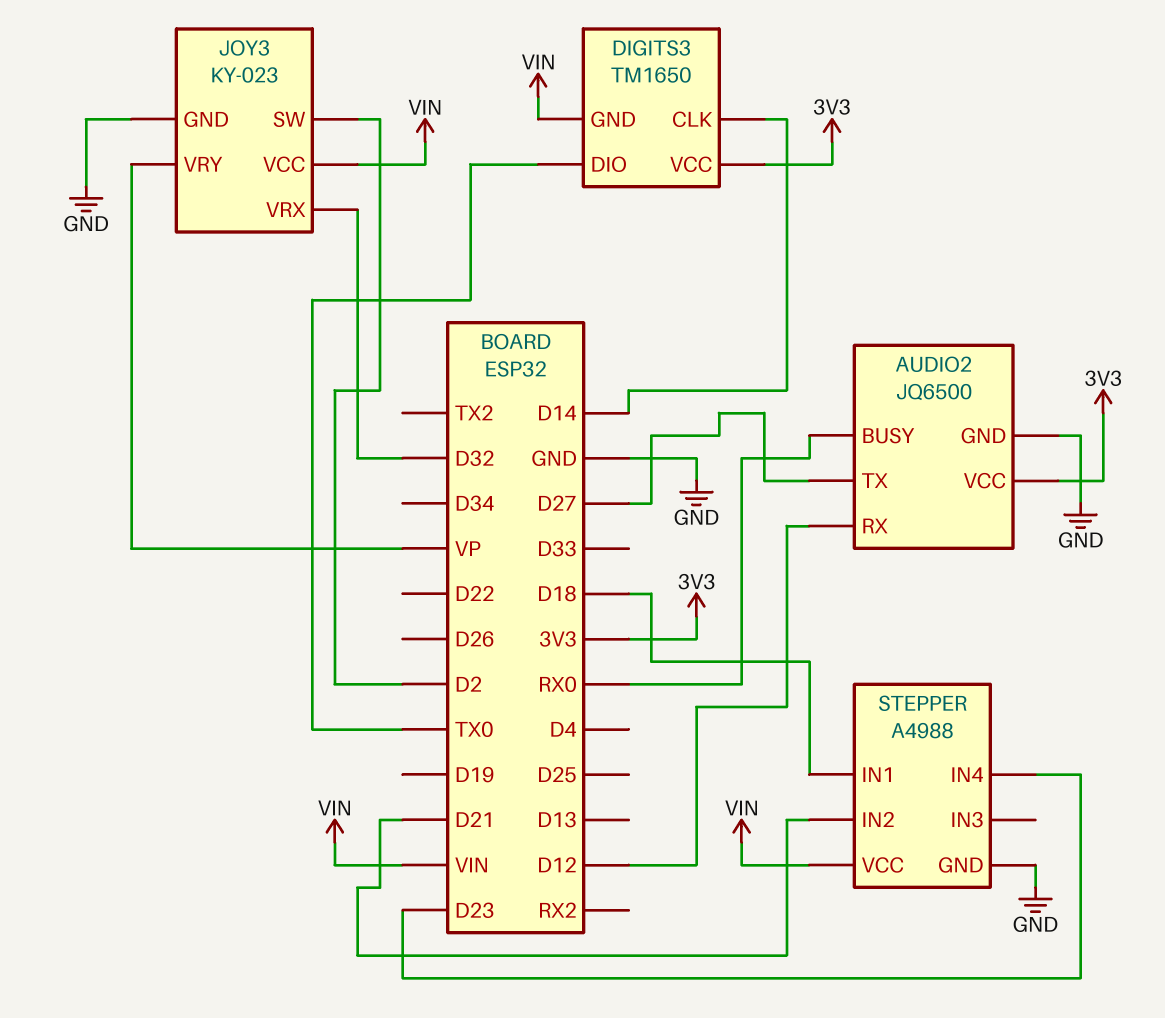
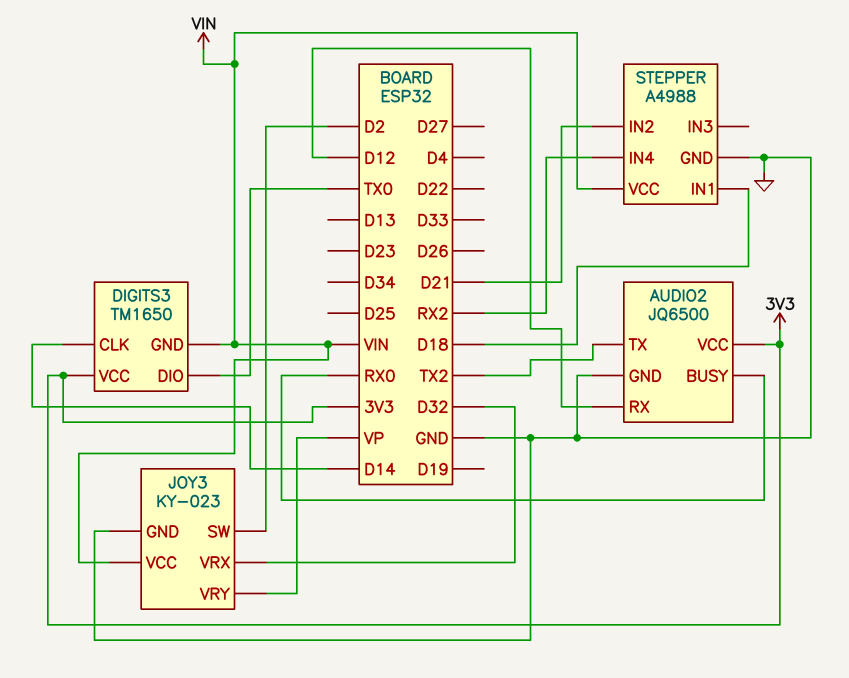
AUDIO2 pin TX: D27 -> TX2
STEPPER pin IN4: D23 -> RX2

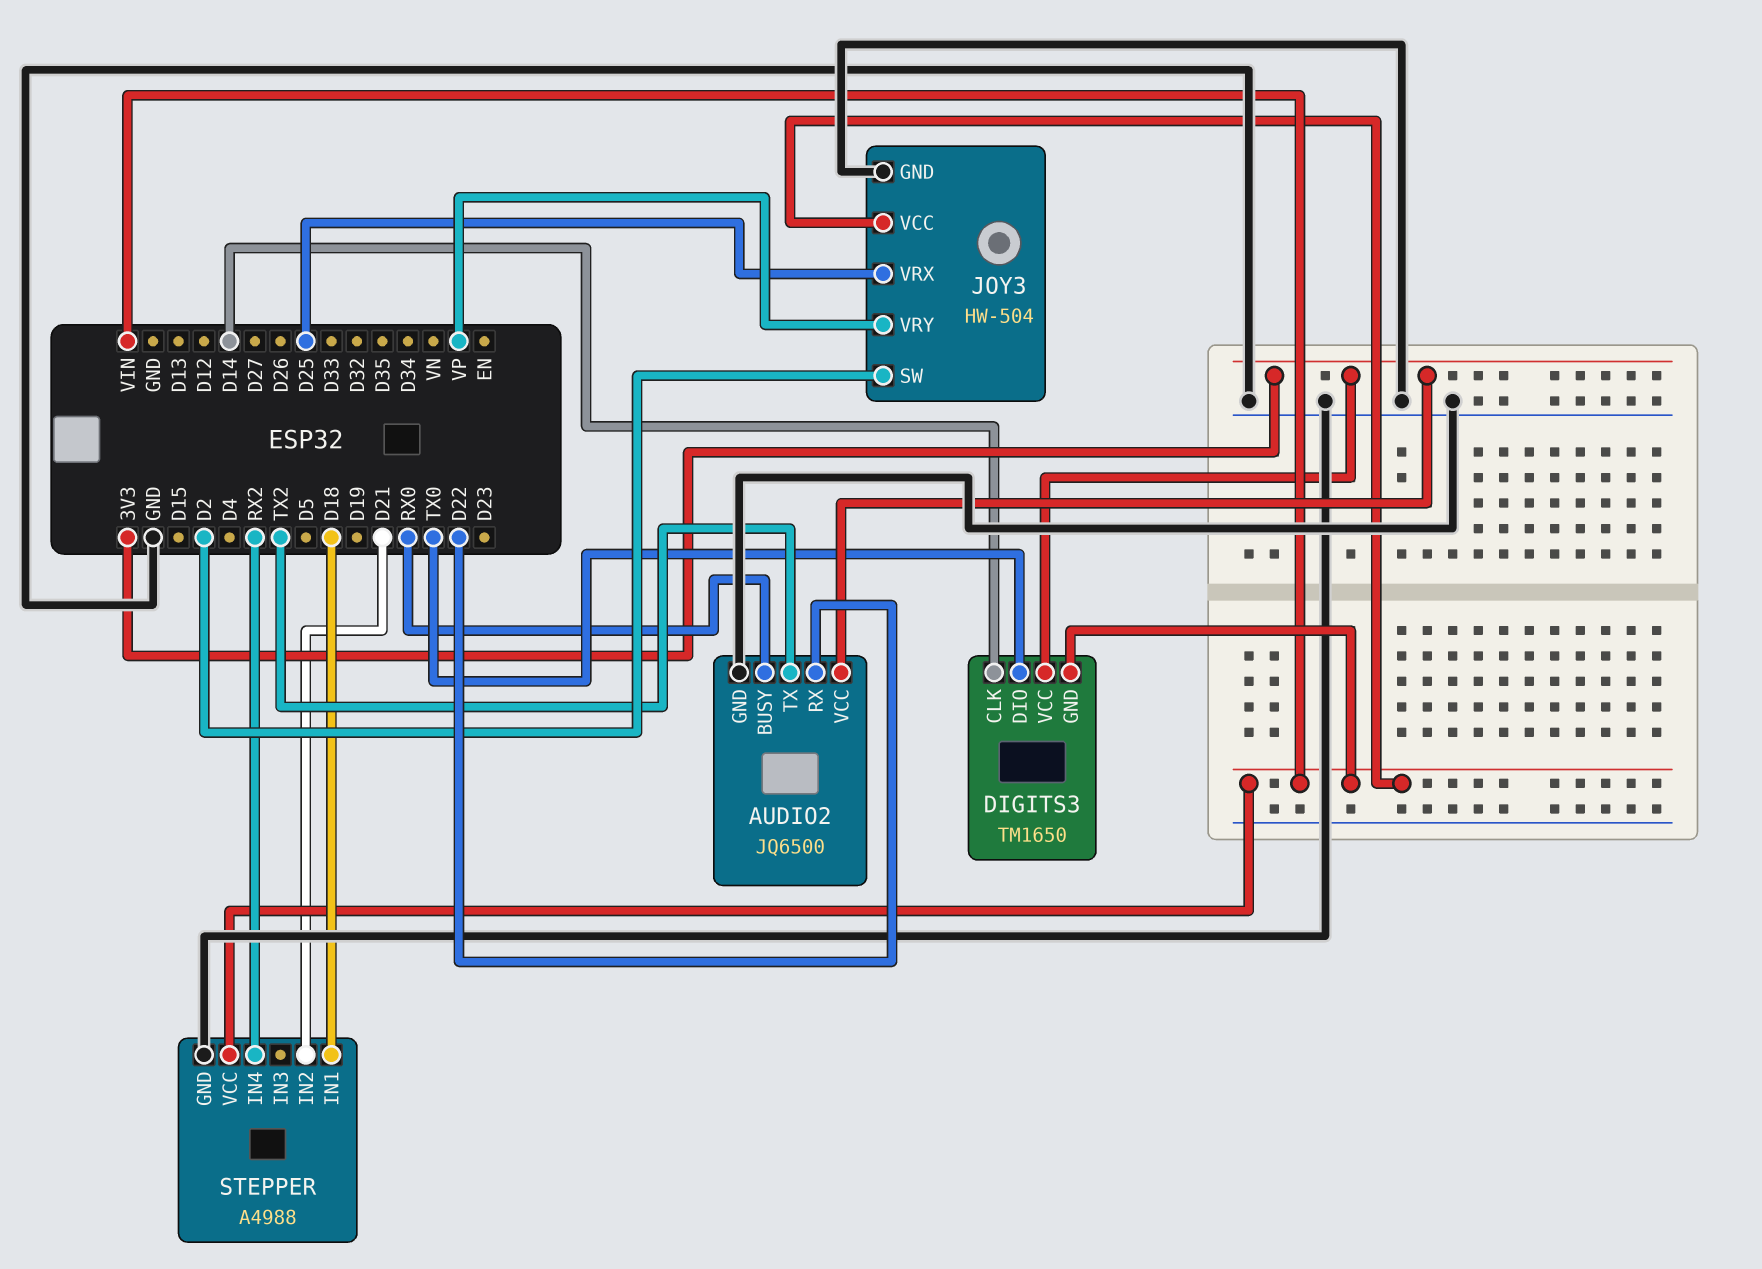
AUDIO2 pin RX: D12 -> D22
JOY3: KY-023 -> HW-504
JOY3 pin VRX: D32 -> D25

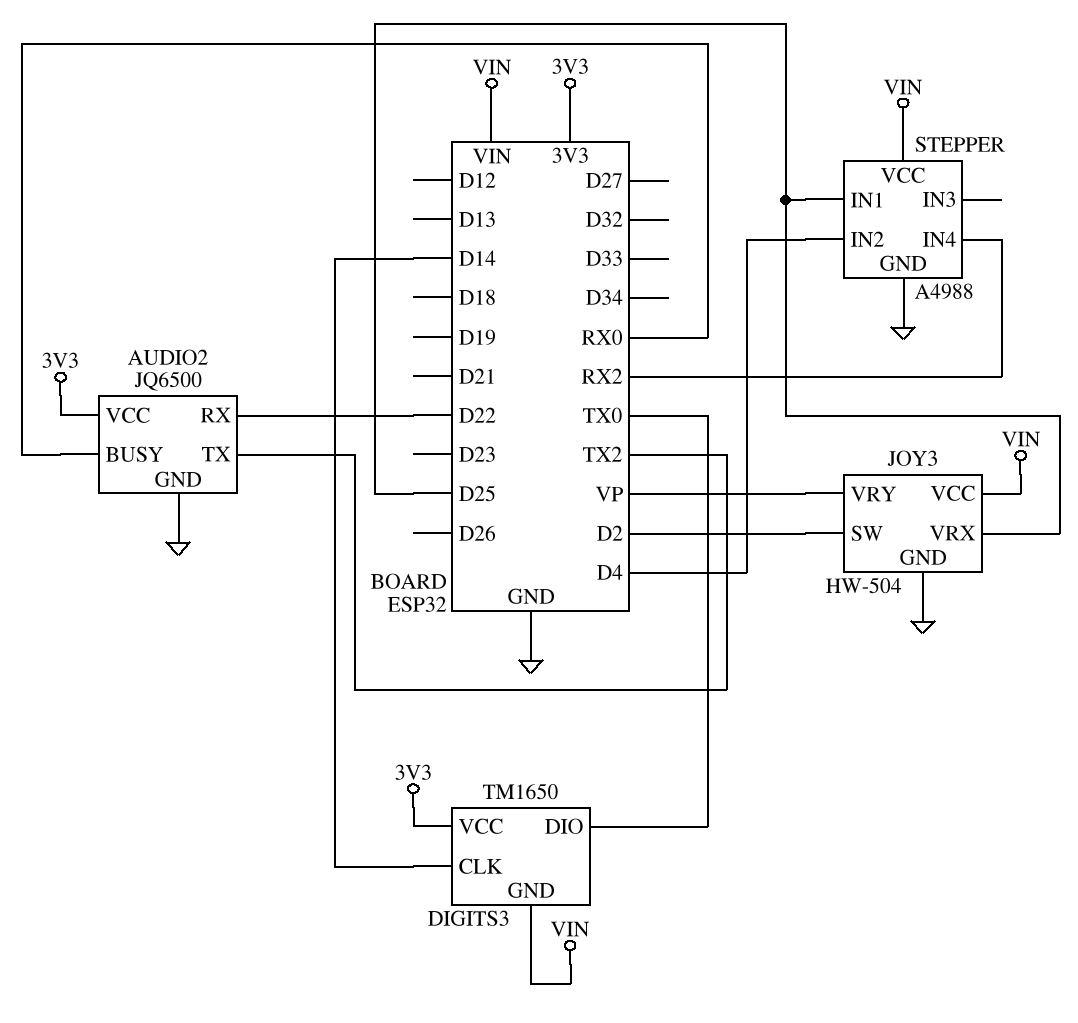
STEPPER pin IN1: D18 -> D25
STEPPER pin IN2: D21 -> D4

